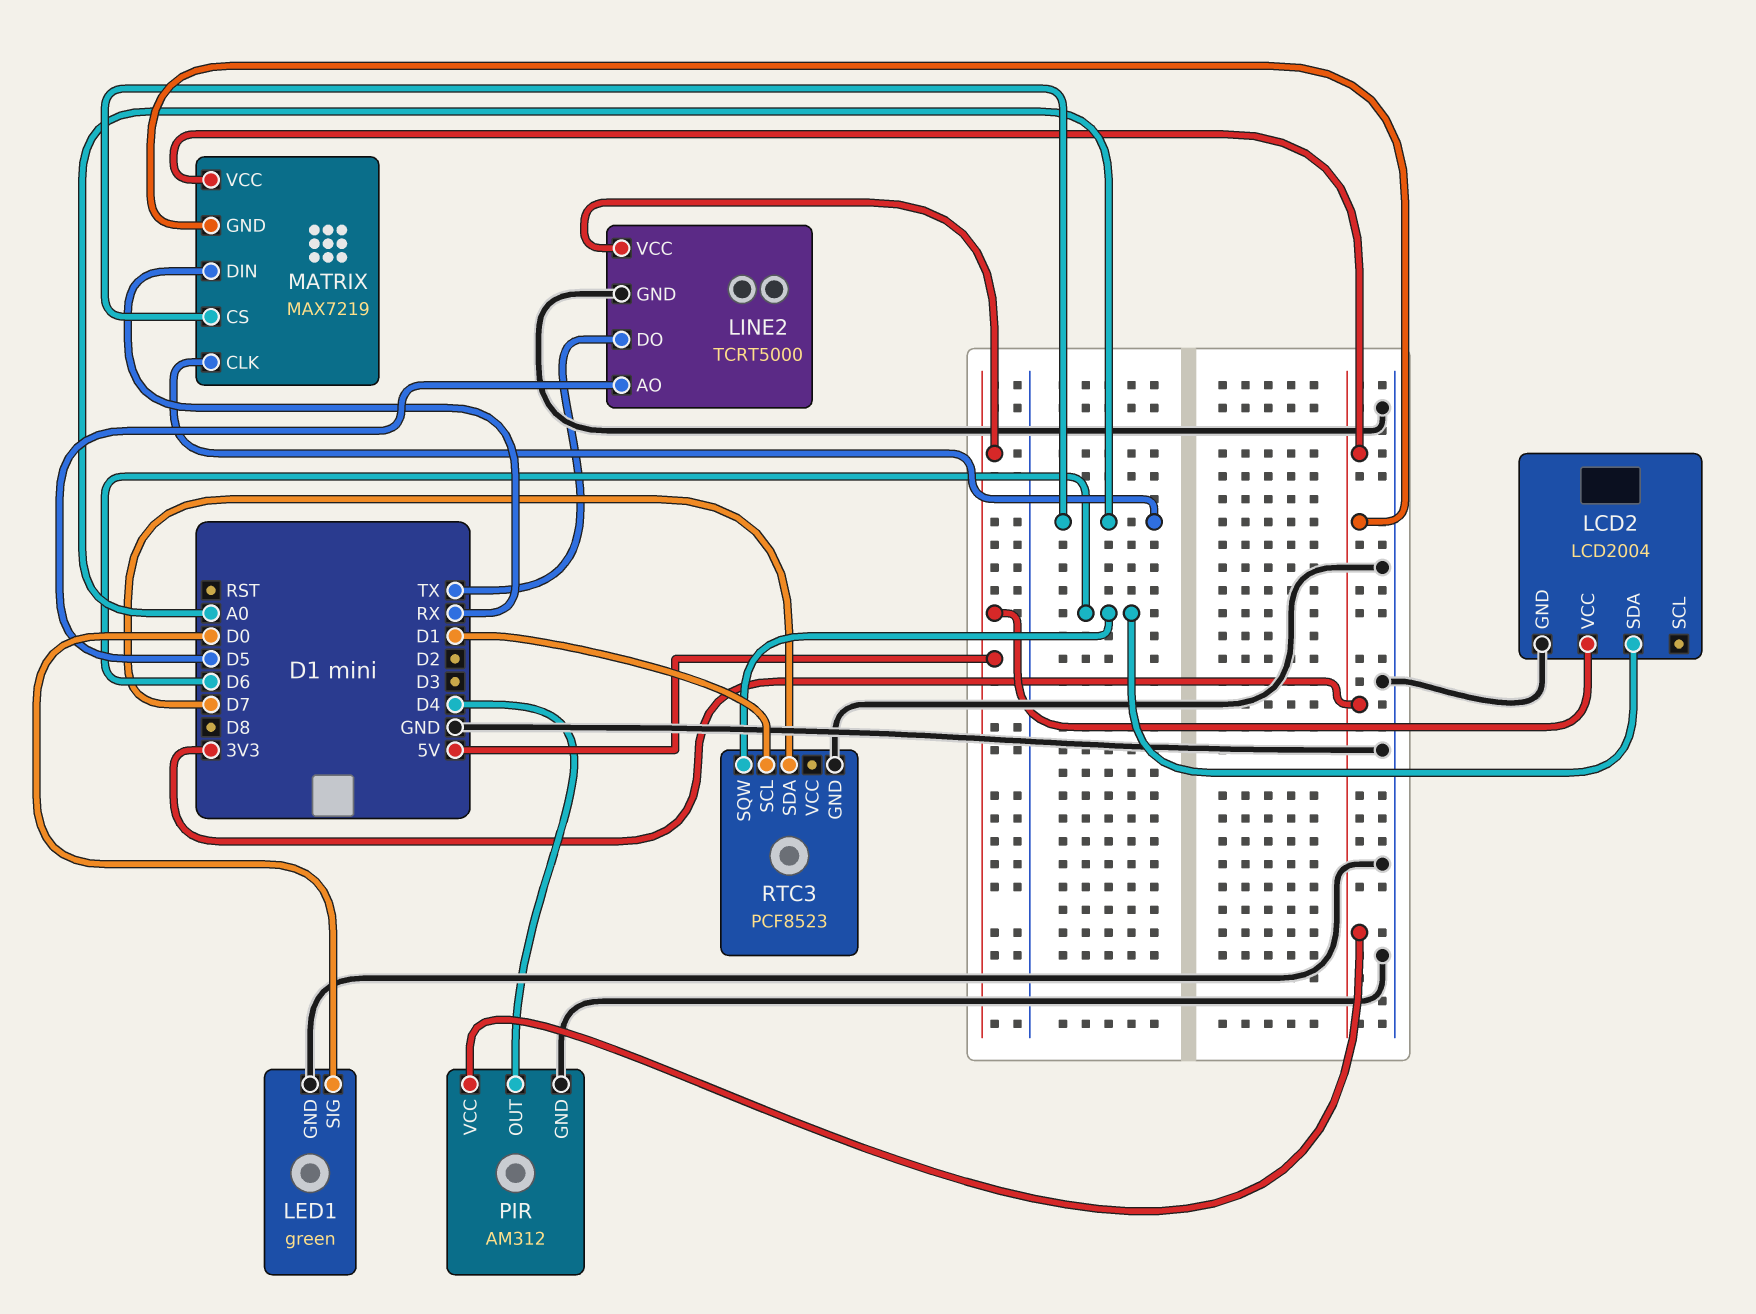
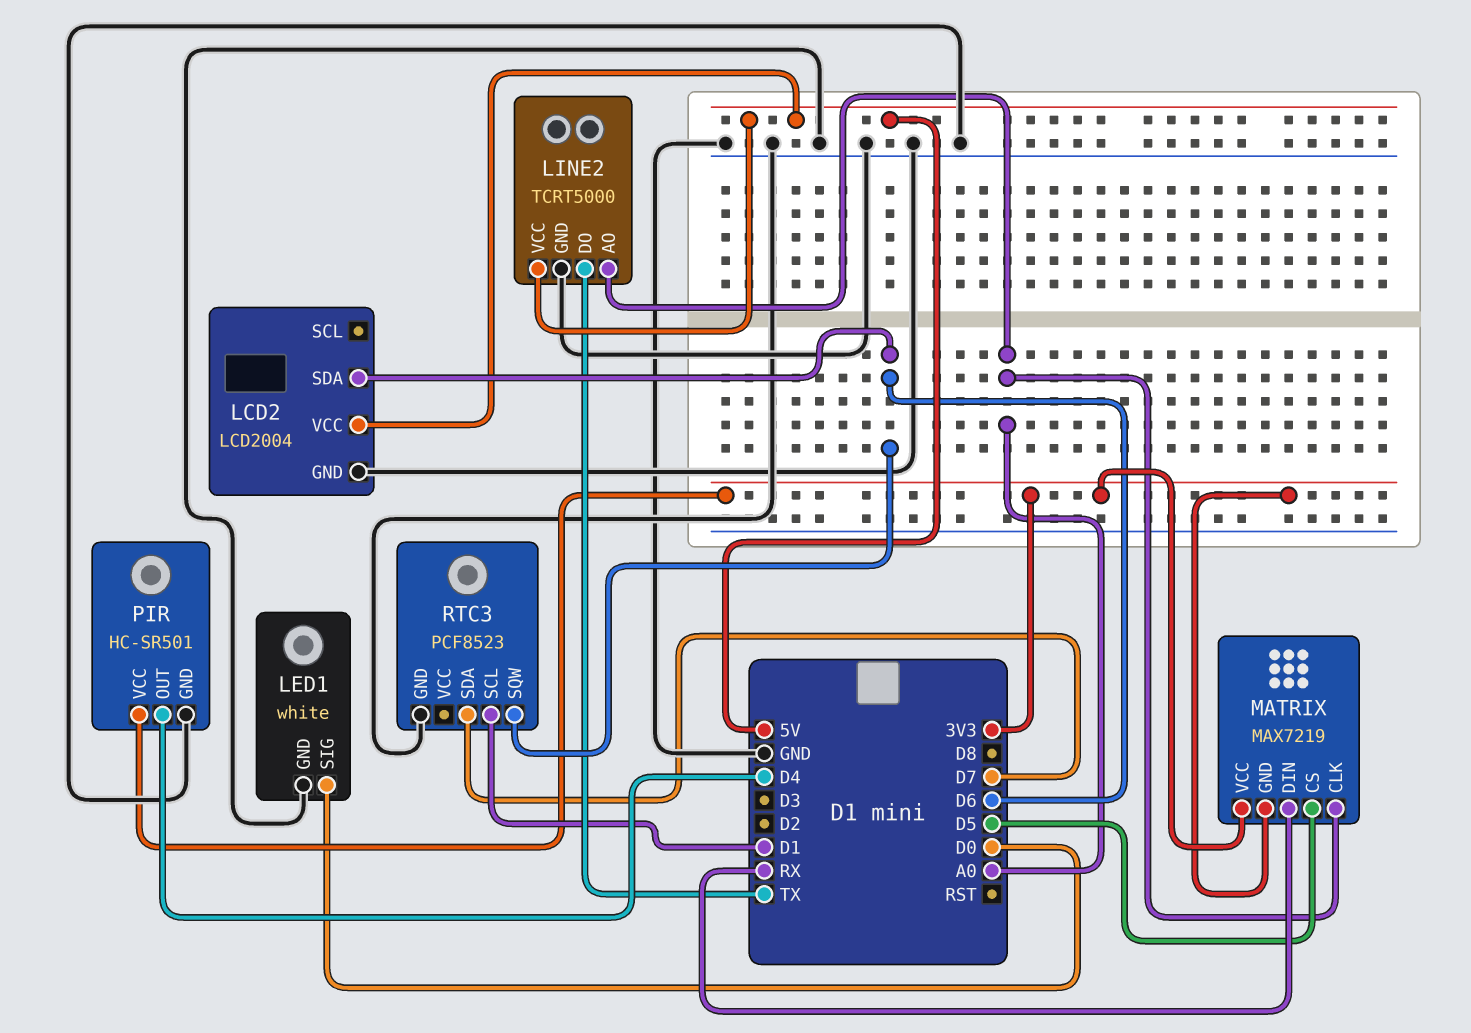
LED1: green -> white
LINE2 pin AO: D5 -> A0
MATRIX pin CS: A0 -> D5
PIR: AM312 -> HC-SR501

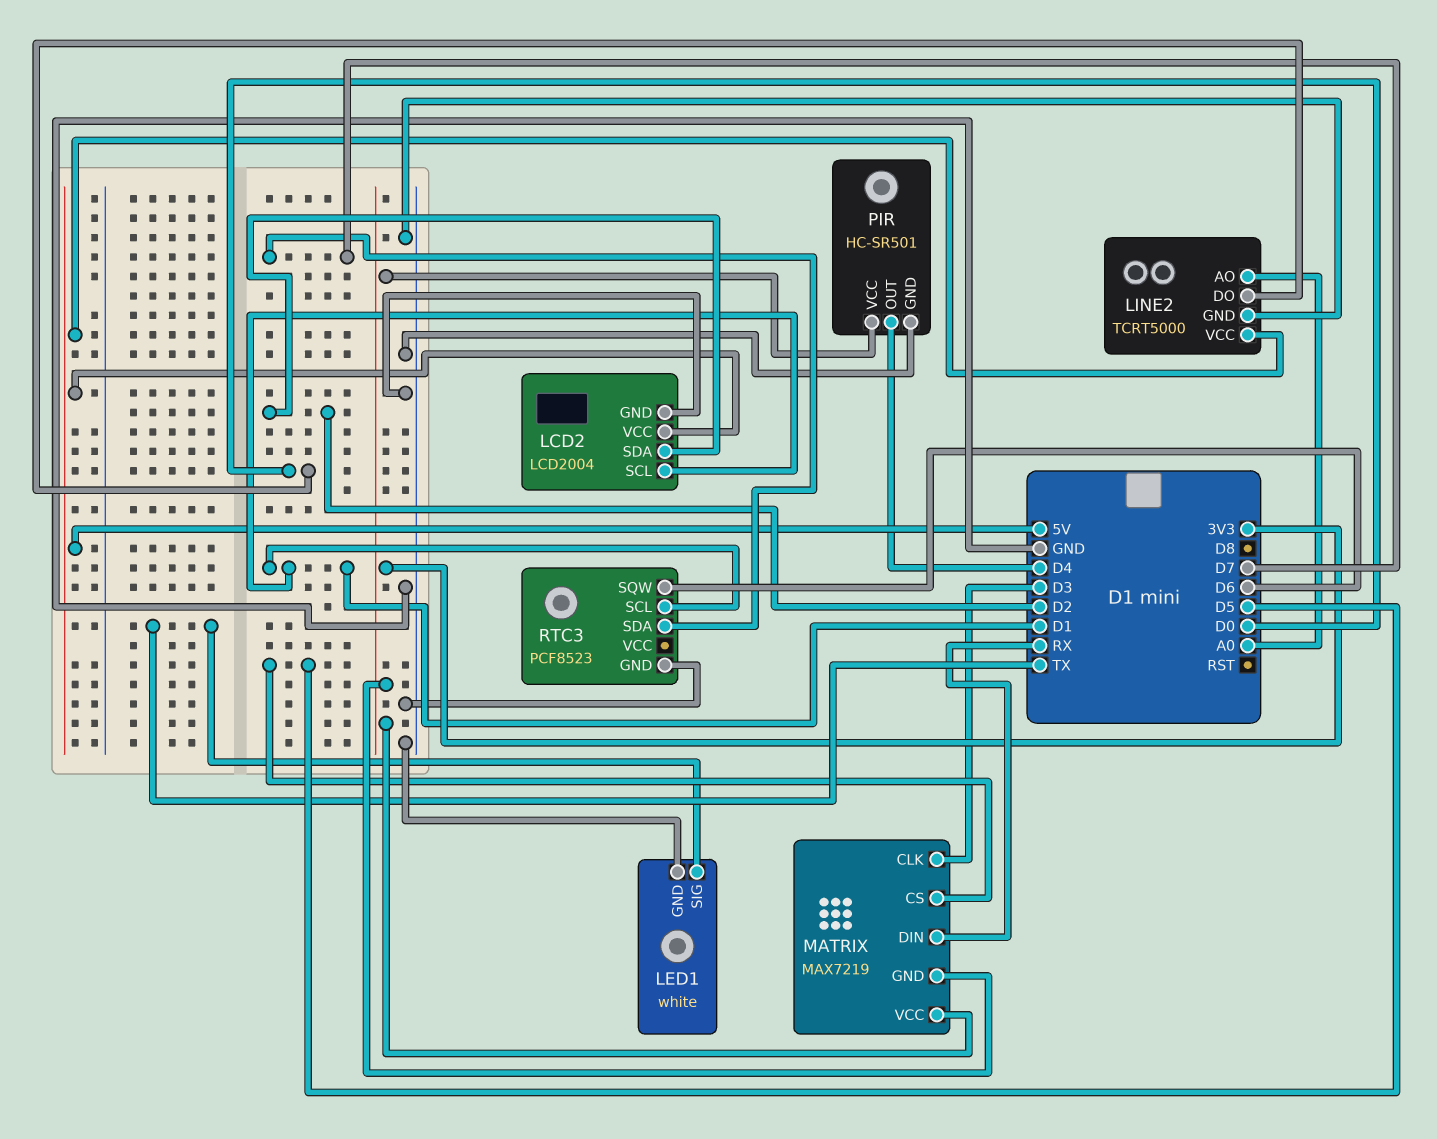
LCD2 pin SCL: none -> D1
LCD2 pin SDA: D6 -> D2
LED1 pin SIG: D0 -> TX
LINE2 pin DO: TX -> D0
MATRIX pin CLK: A0 -> D3

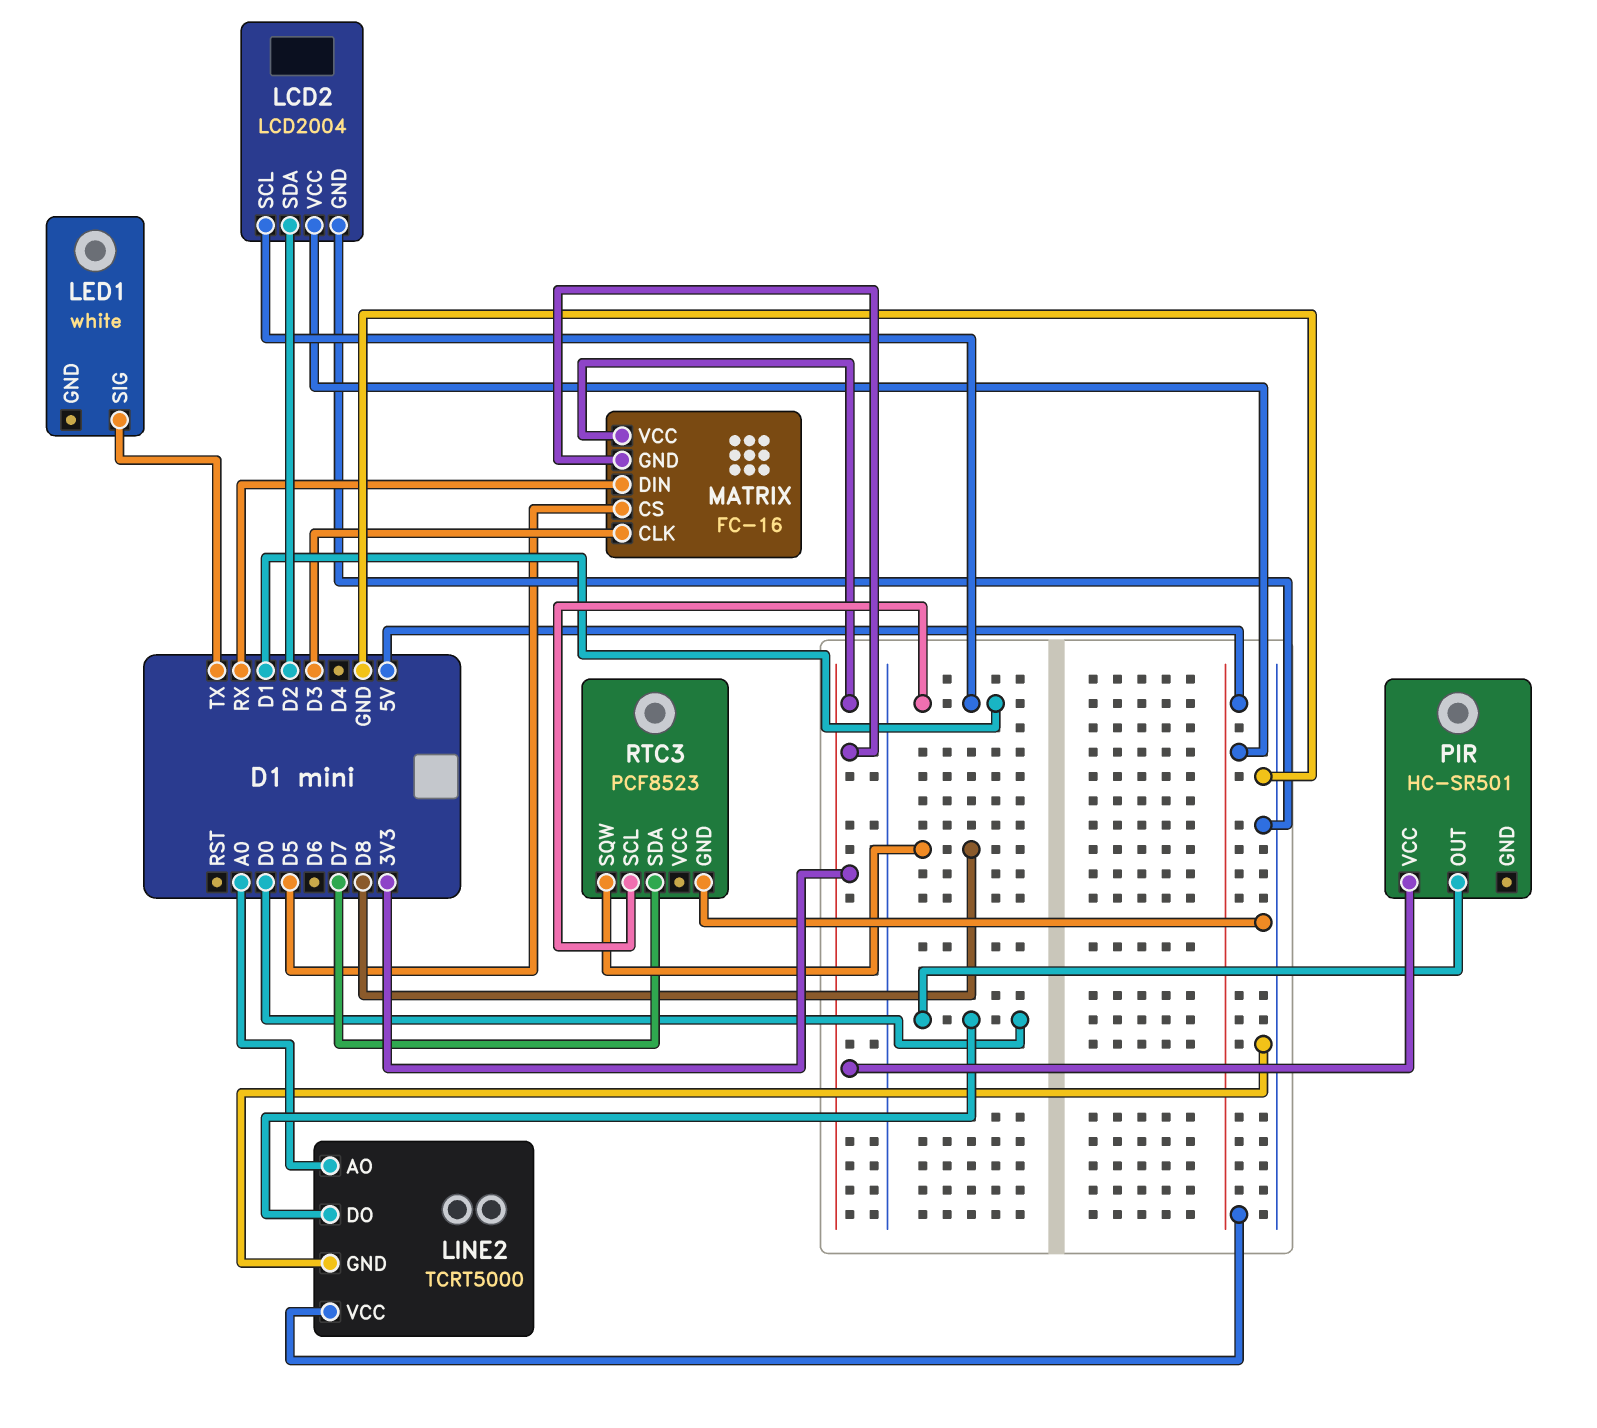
LED1 pin GND: GND -> none
MATRIX: MAX7219 -> FC-16
PIR pin GND: GND -> none
PIR pin OUT: D4 -> D0
RTC3 pin SQW: D6 -> D8

